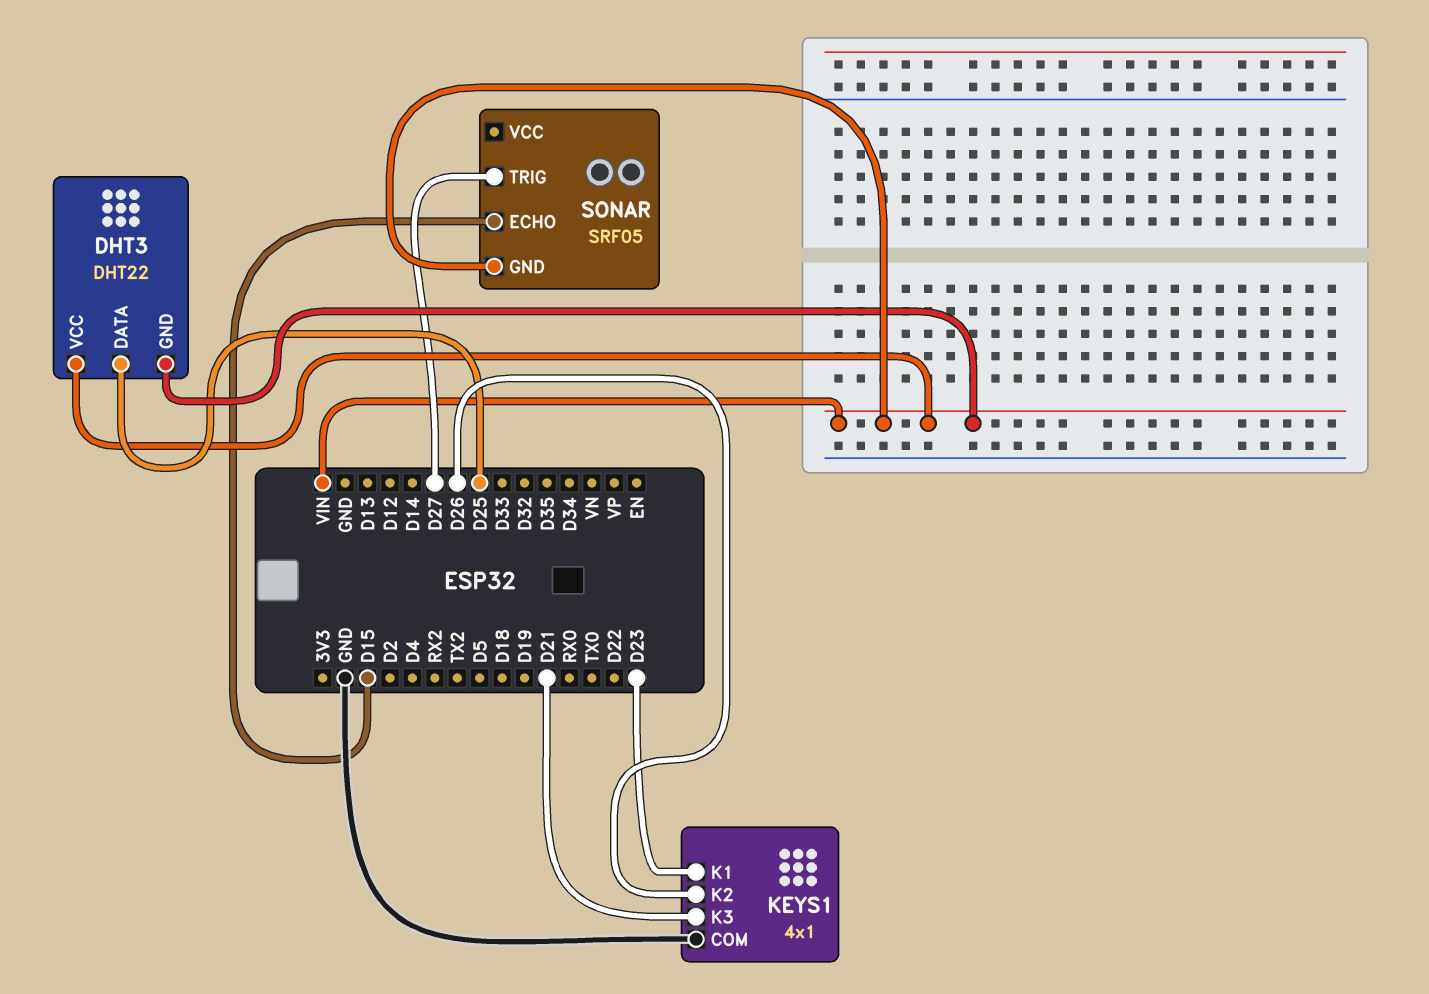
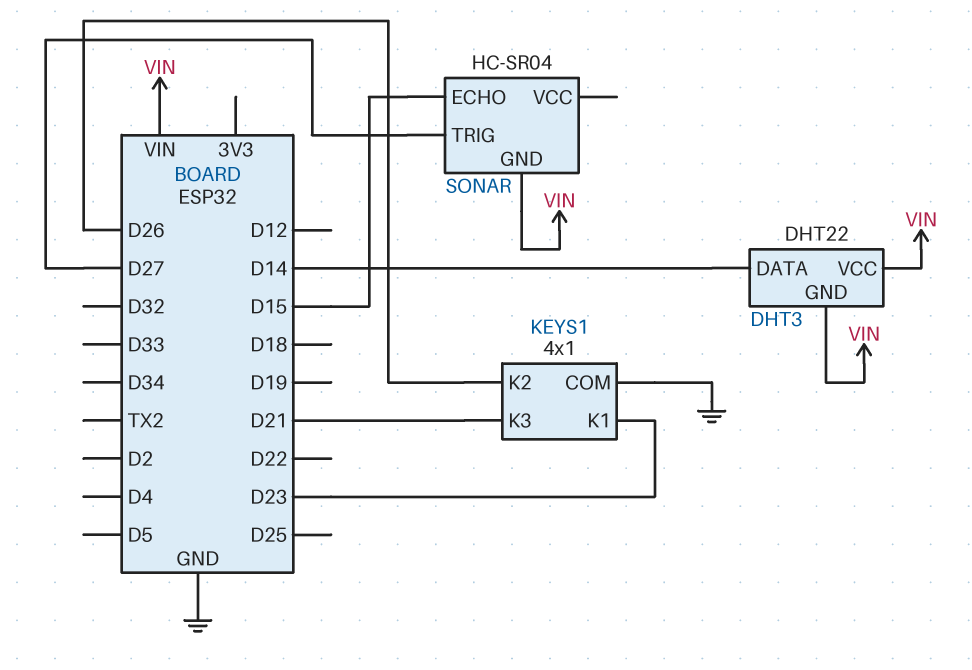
DHT3 pin DATA: D25 -> D14
SONAR: SRF05 -> HC-SR04

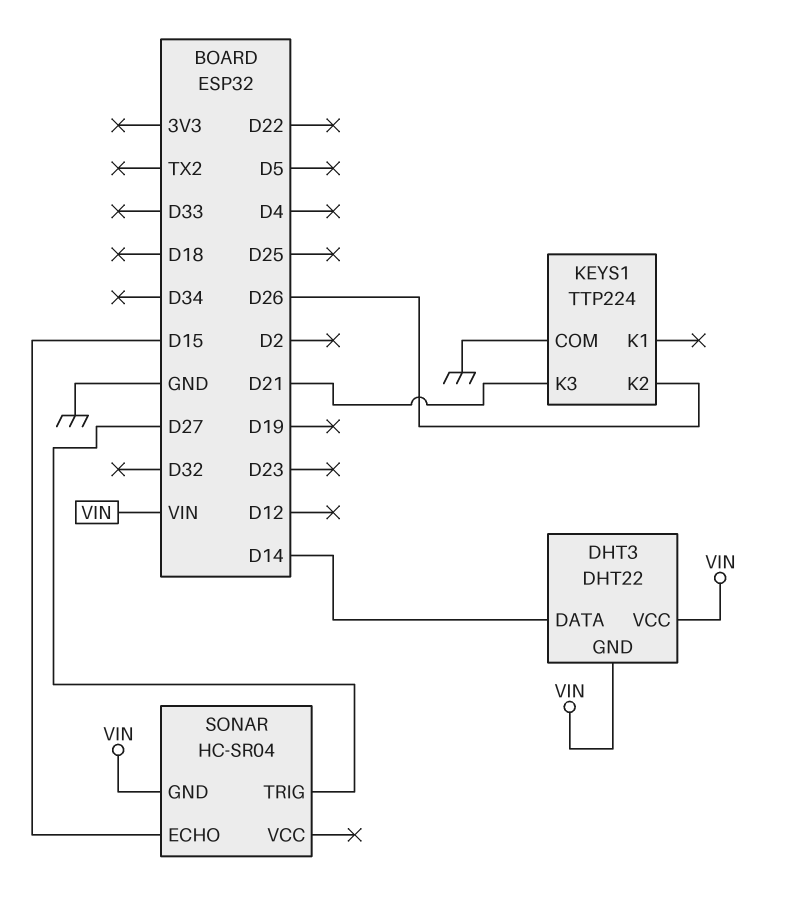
KEYS1: 4x1 -> TTP224
KEYS1 pin K1: D23 -> none

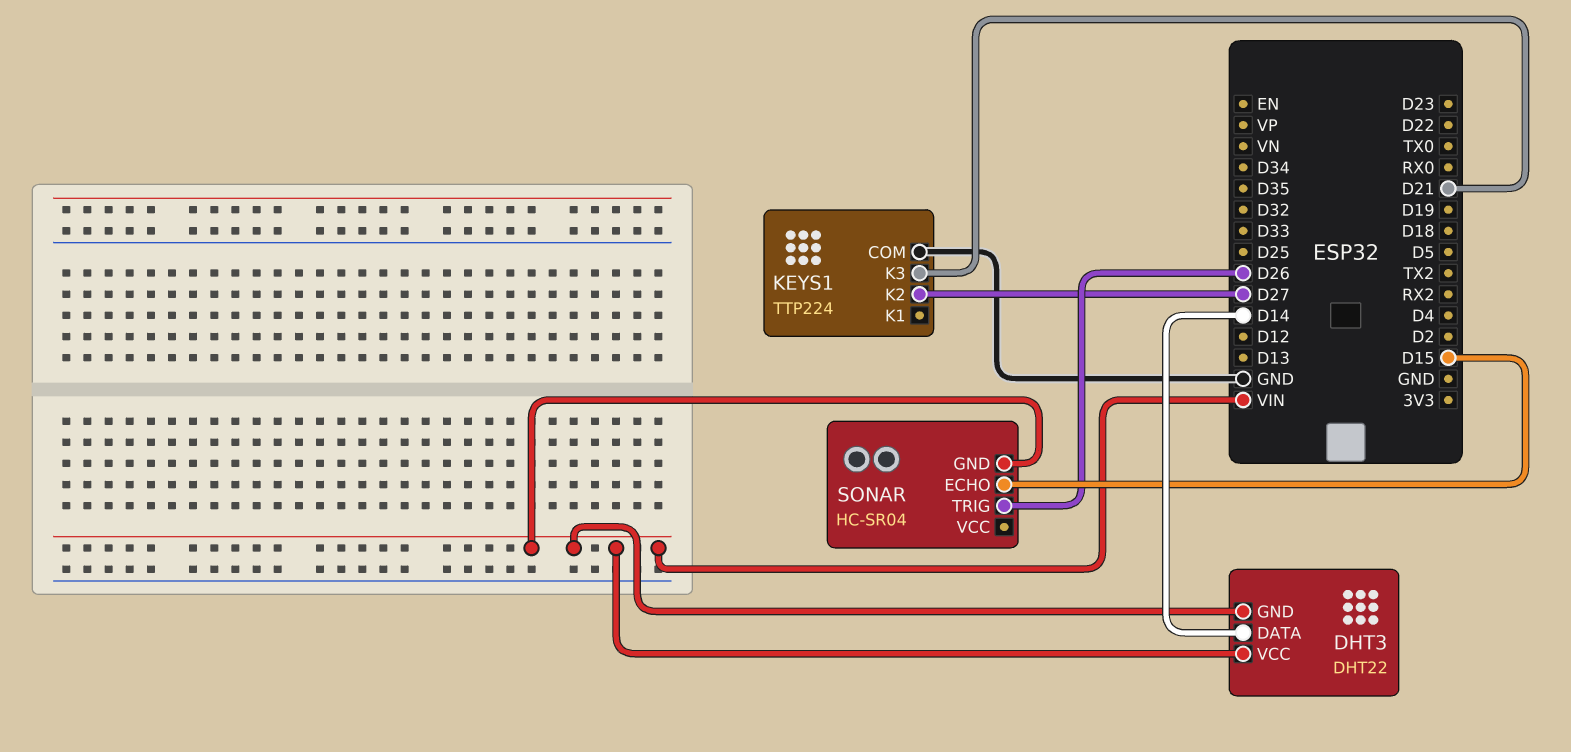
KEYS1 pin K2: D26 -> D27
SONAR pin TRIG: D27 -> D26

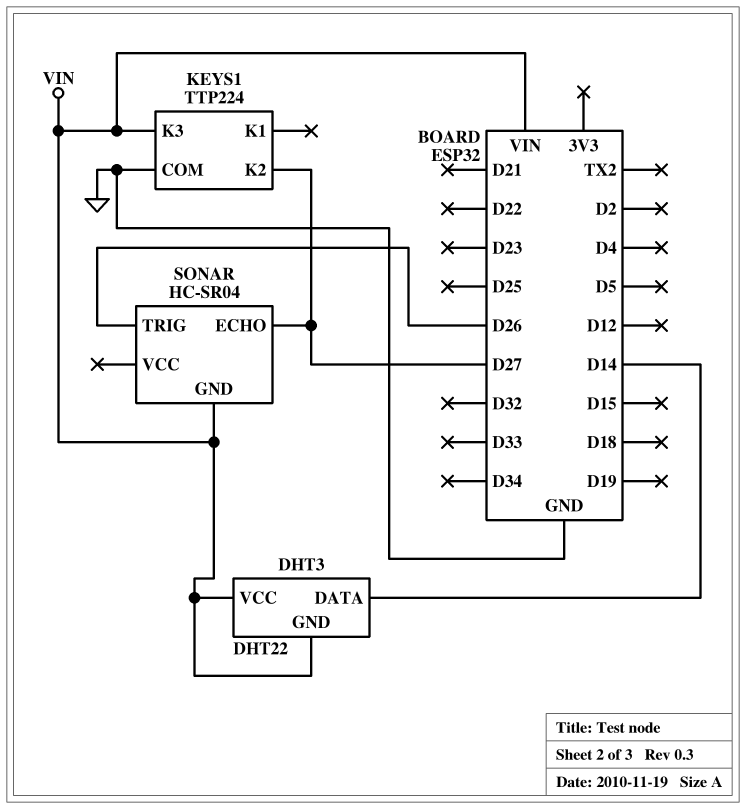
KEYS1 pin K3: D21 -> VIN
SONAR pin ECHO: D15 -> D27

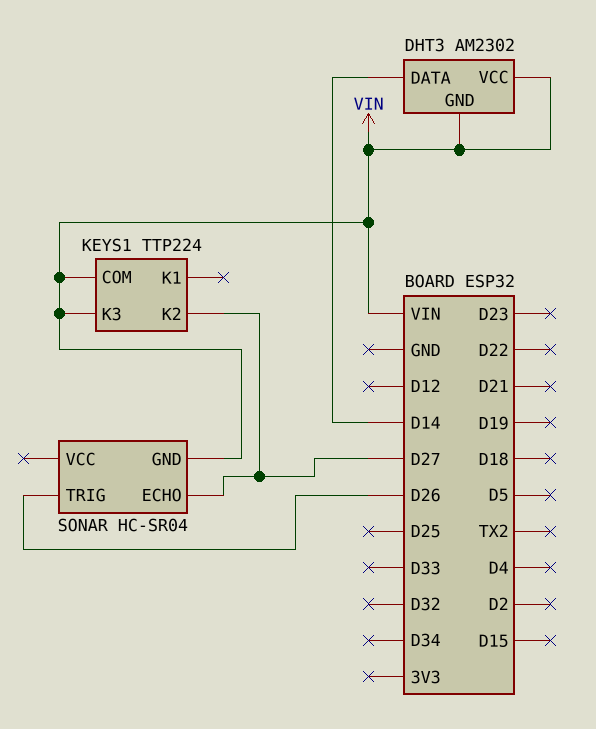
DHT3: DHT22 -> AM2302
KEYS1 pin COM: GND -> VIN

